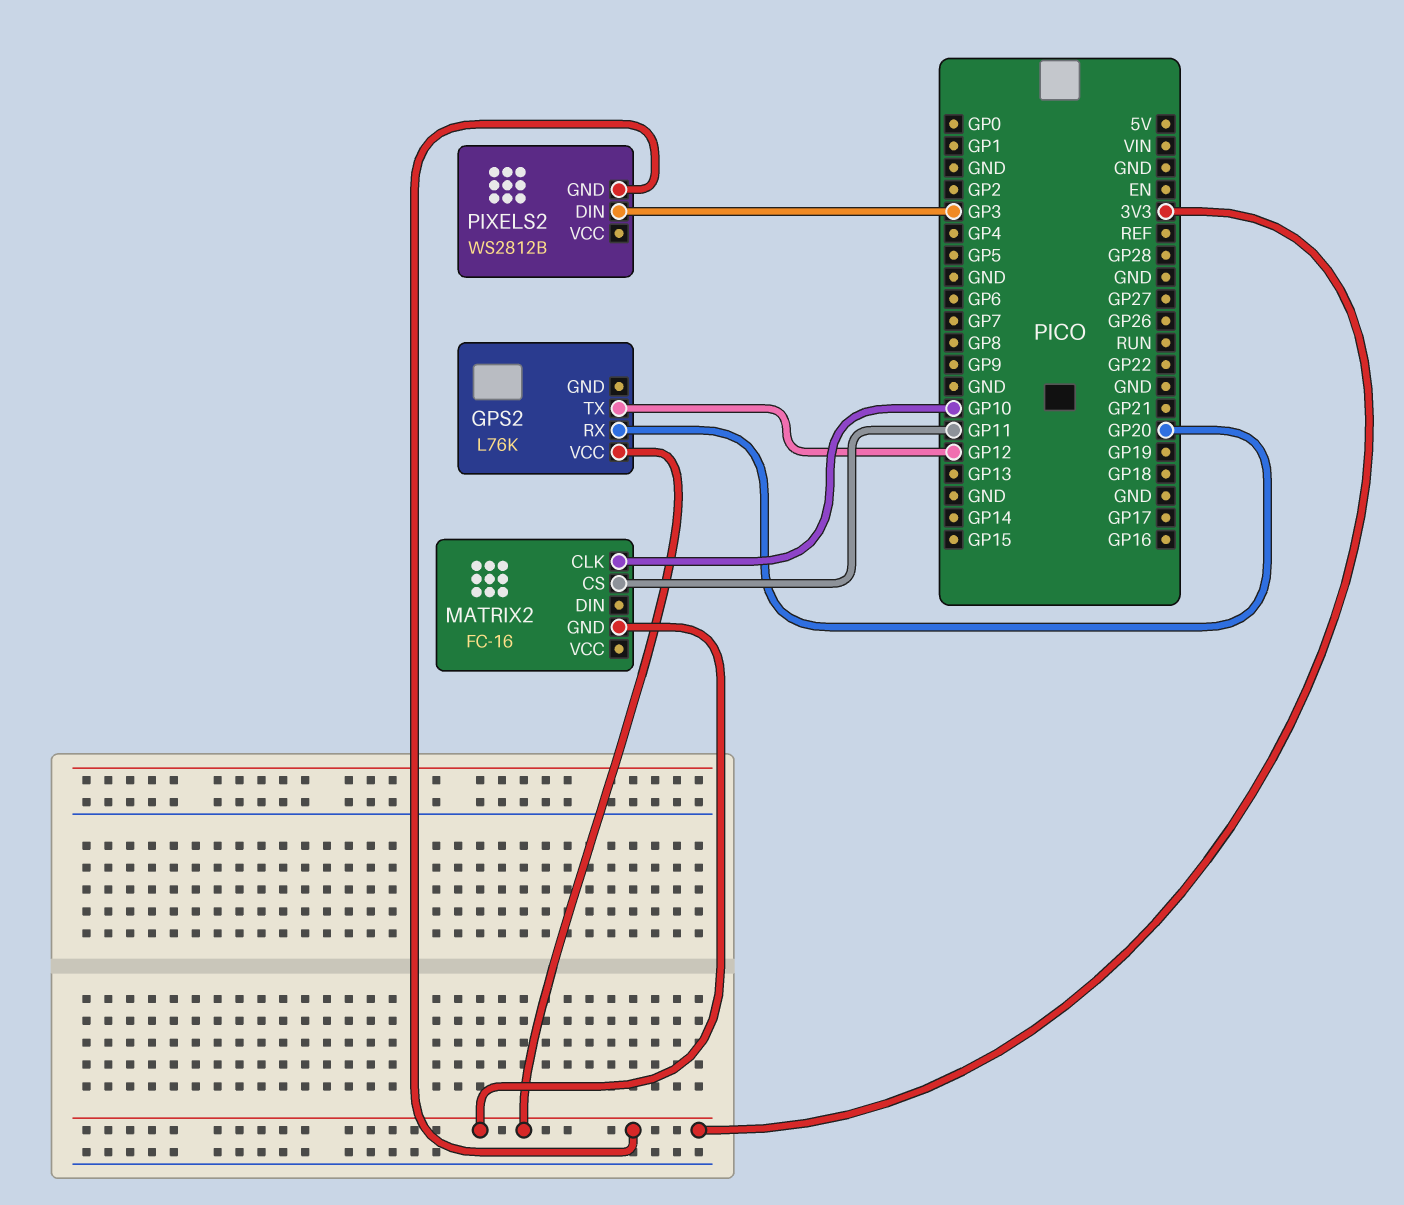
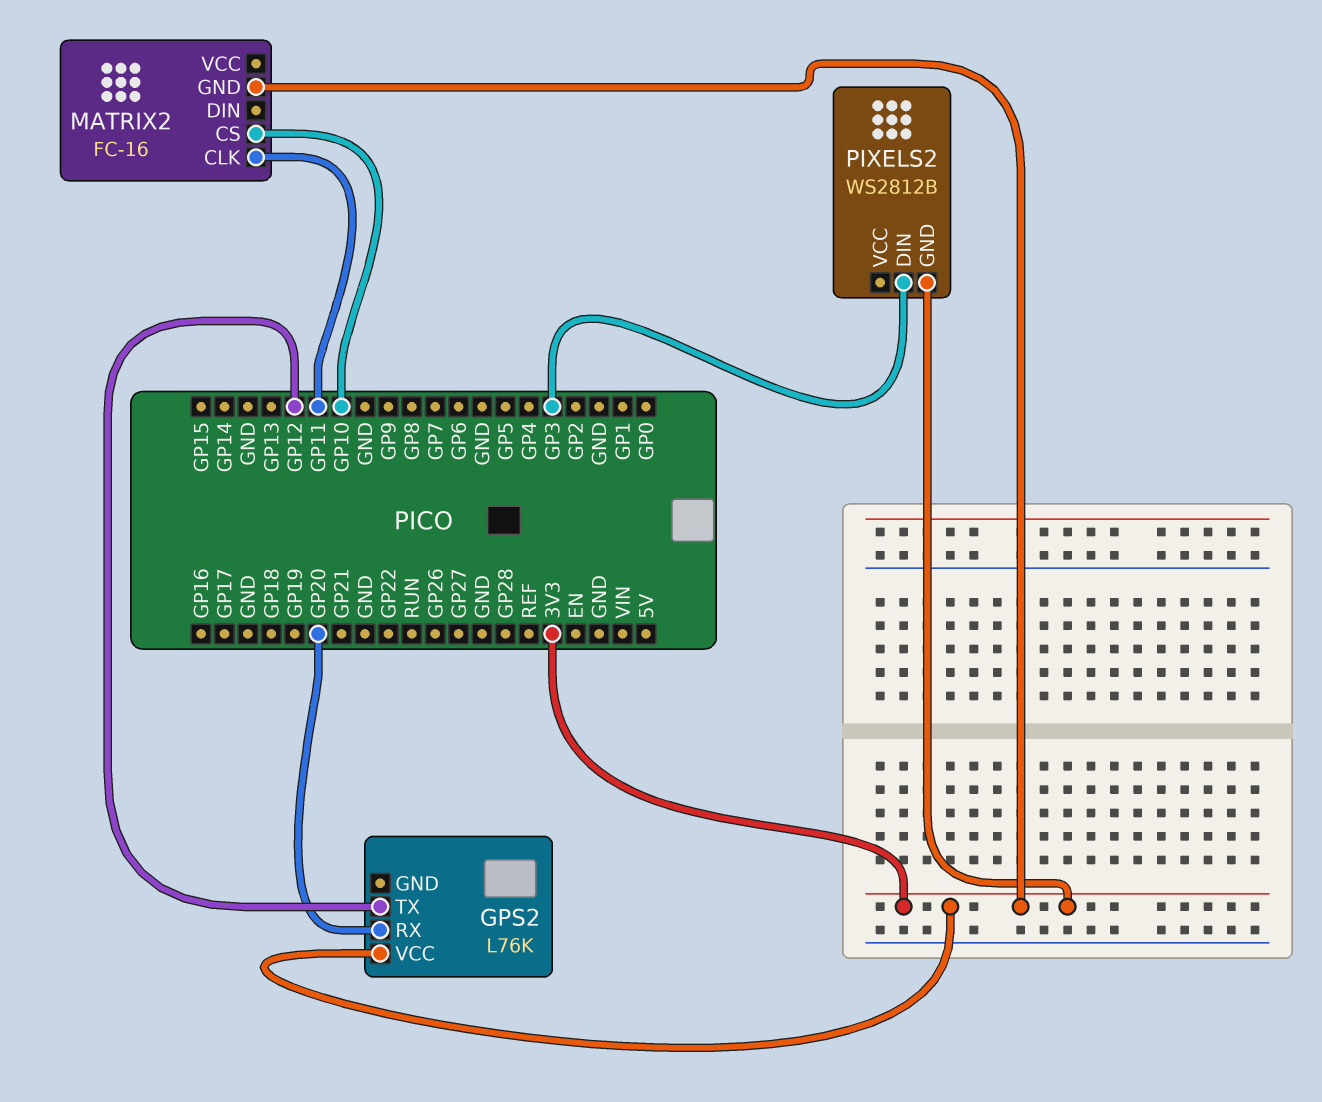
MATRIX2 pin CLK: GP10 -> GP11
MATRIX2 pin CS: GP11 -> GP10

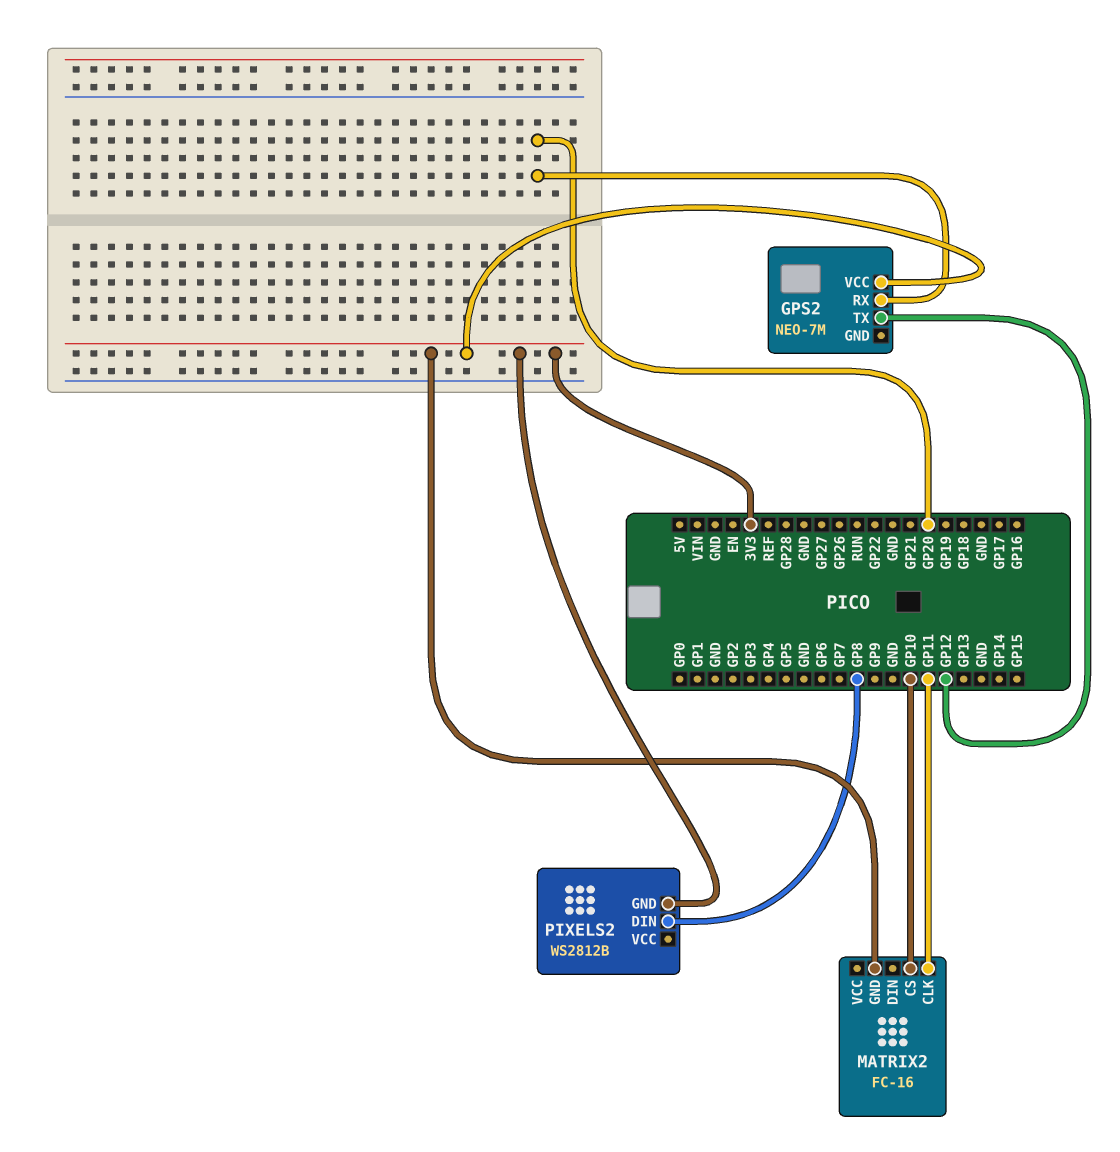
GPS2: L76K -> NEO-7M
PIXELS2 pin DIN: GP3 -> GP8

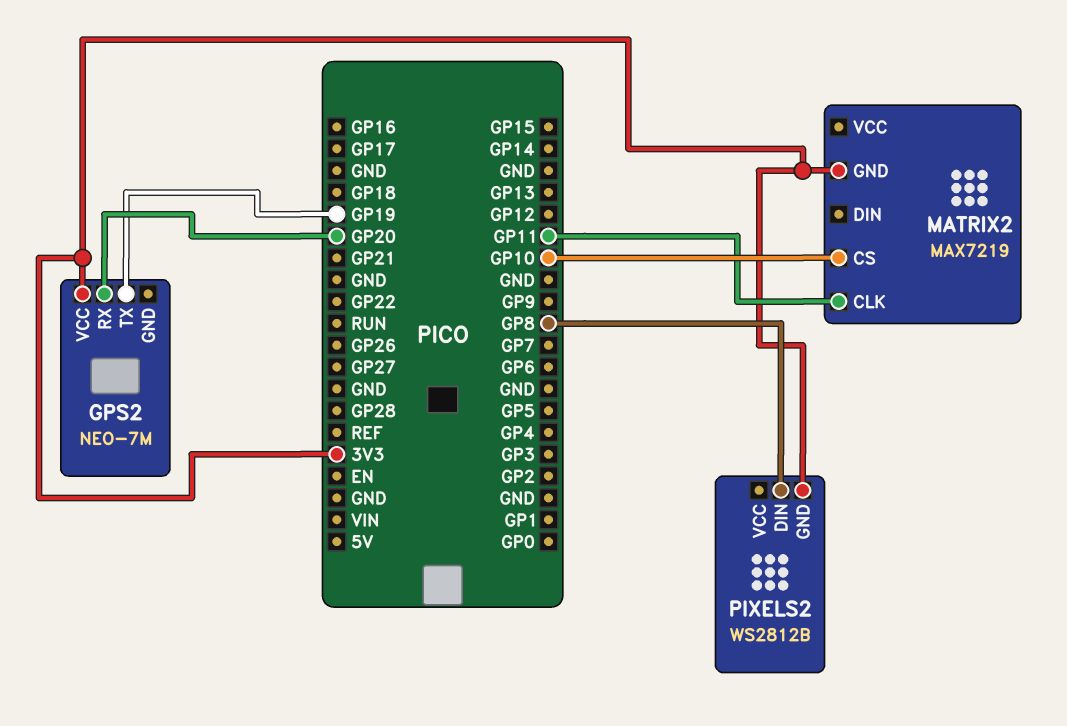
GPS2 pin TX: GP12 -> GP19
MATRIX2: FC-16 -> MAX7219

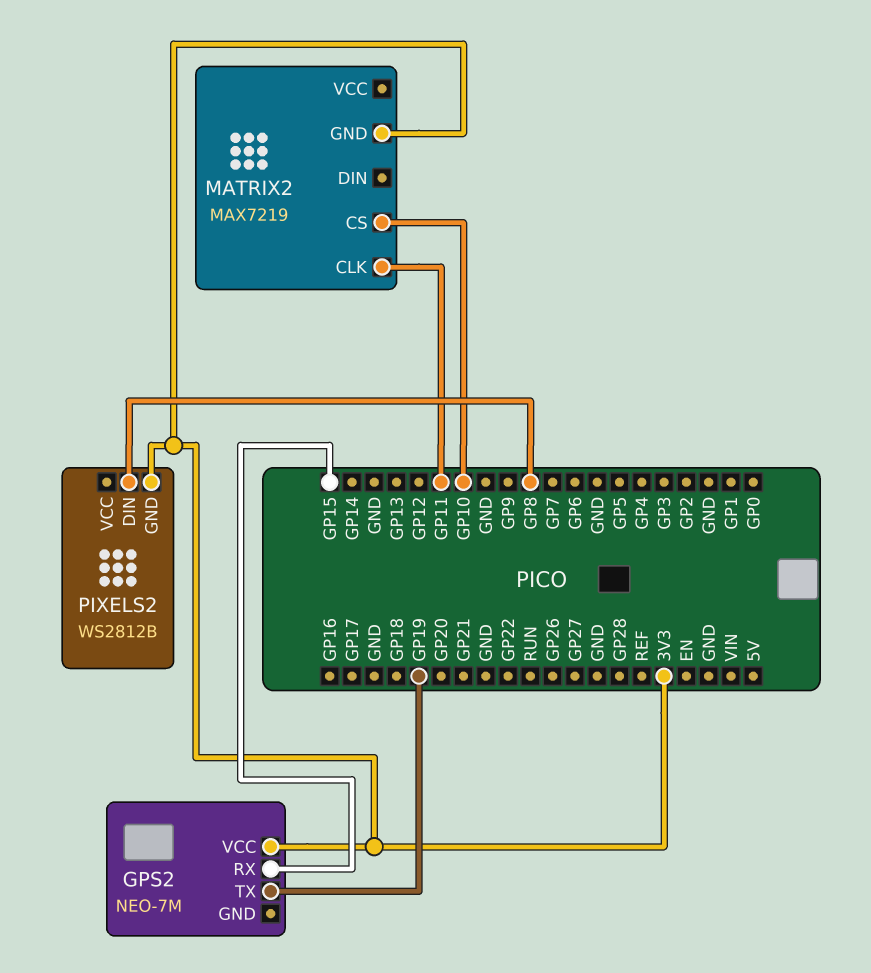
GPS2 pin RX: GP20 -> GP15

